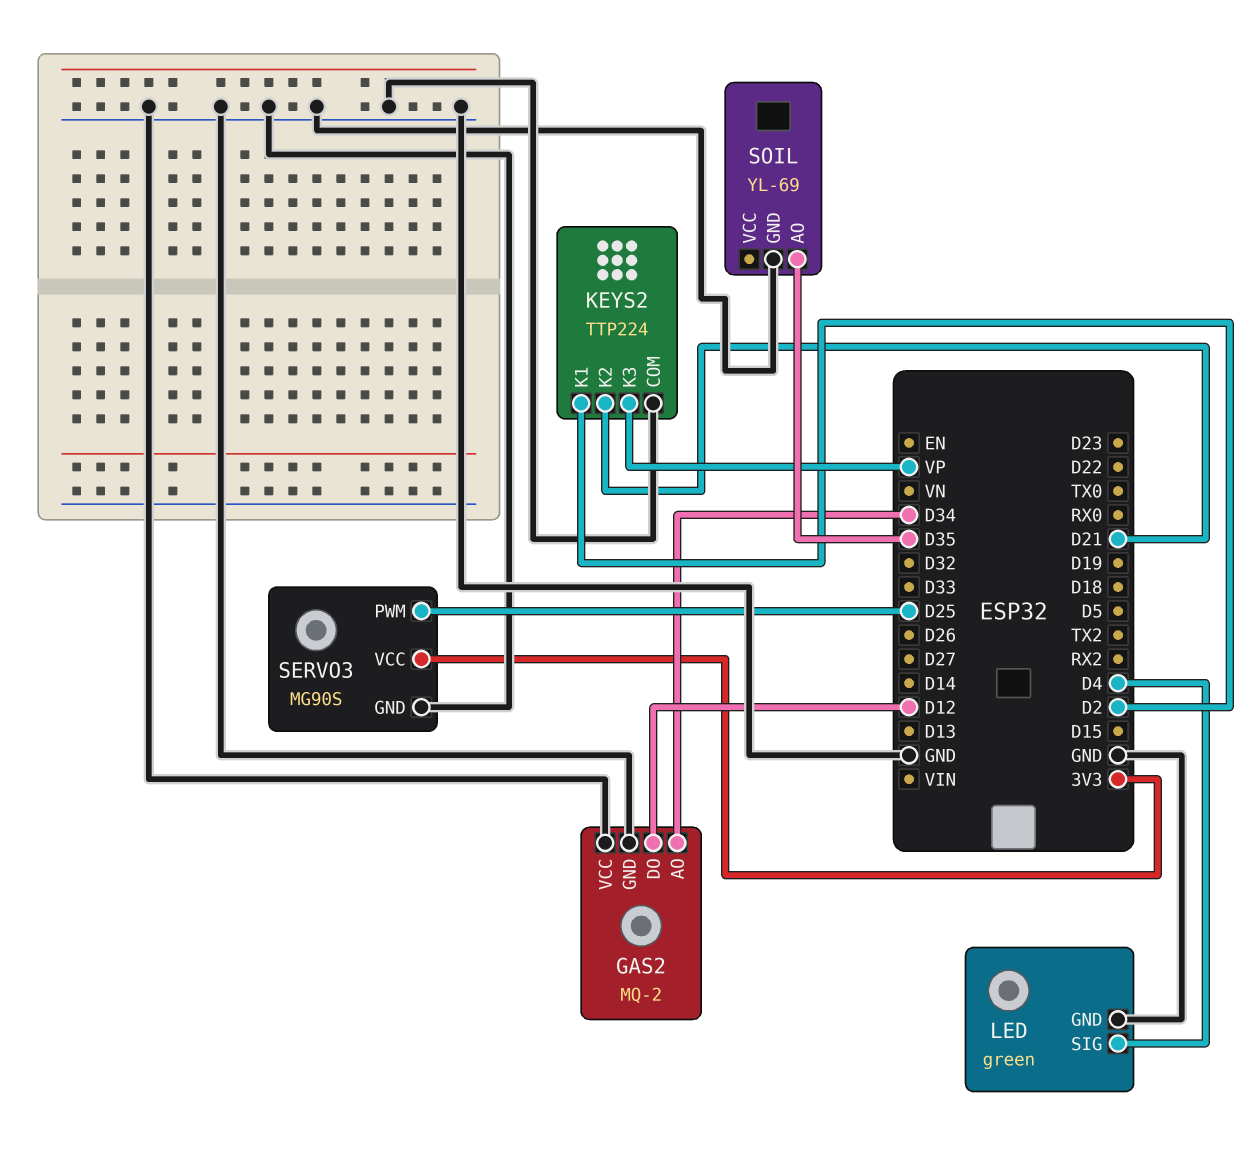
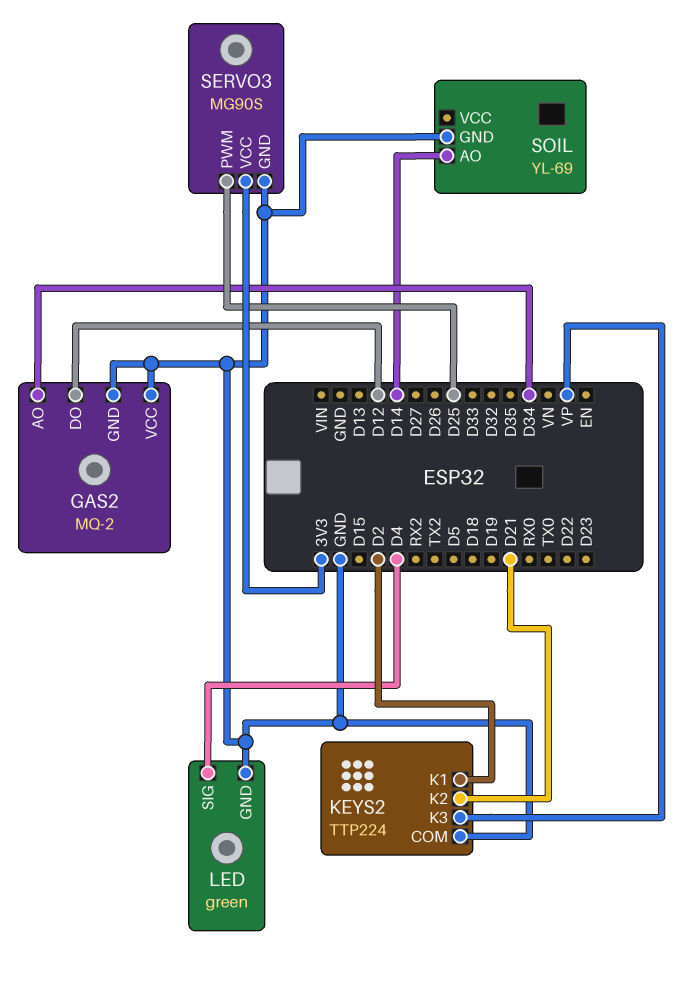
SOIL pin AO: D35 -> D14

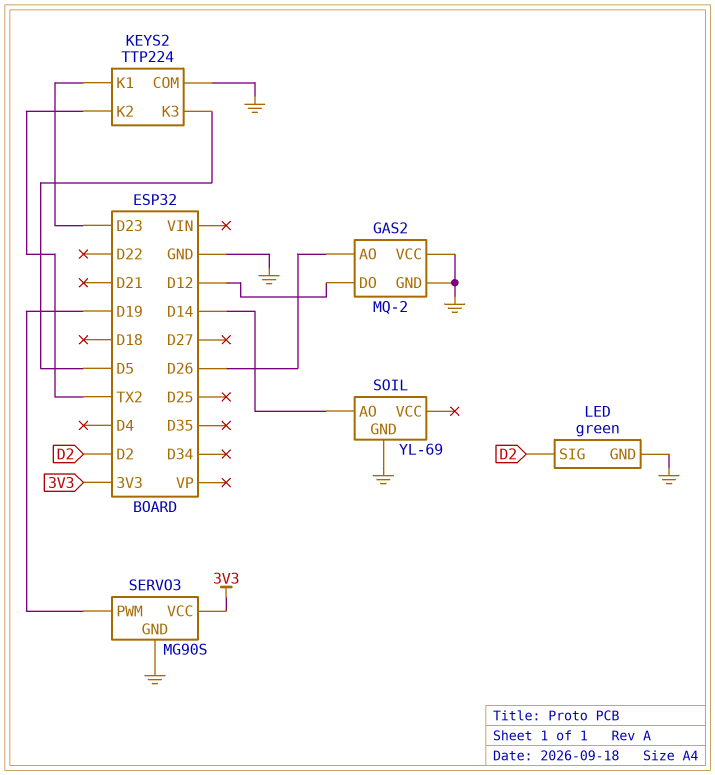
GAS2 pin AO: D34 -> D26
KEYS2 pin K1: D2 -> D23
KEYS2 pin K2: D21 -> TX2
KEYS2 pin K3: VP -> D5
LED pin SIG: D4 -> D2
SERVO3 pin PWM: D25 -> D19

